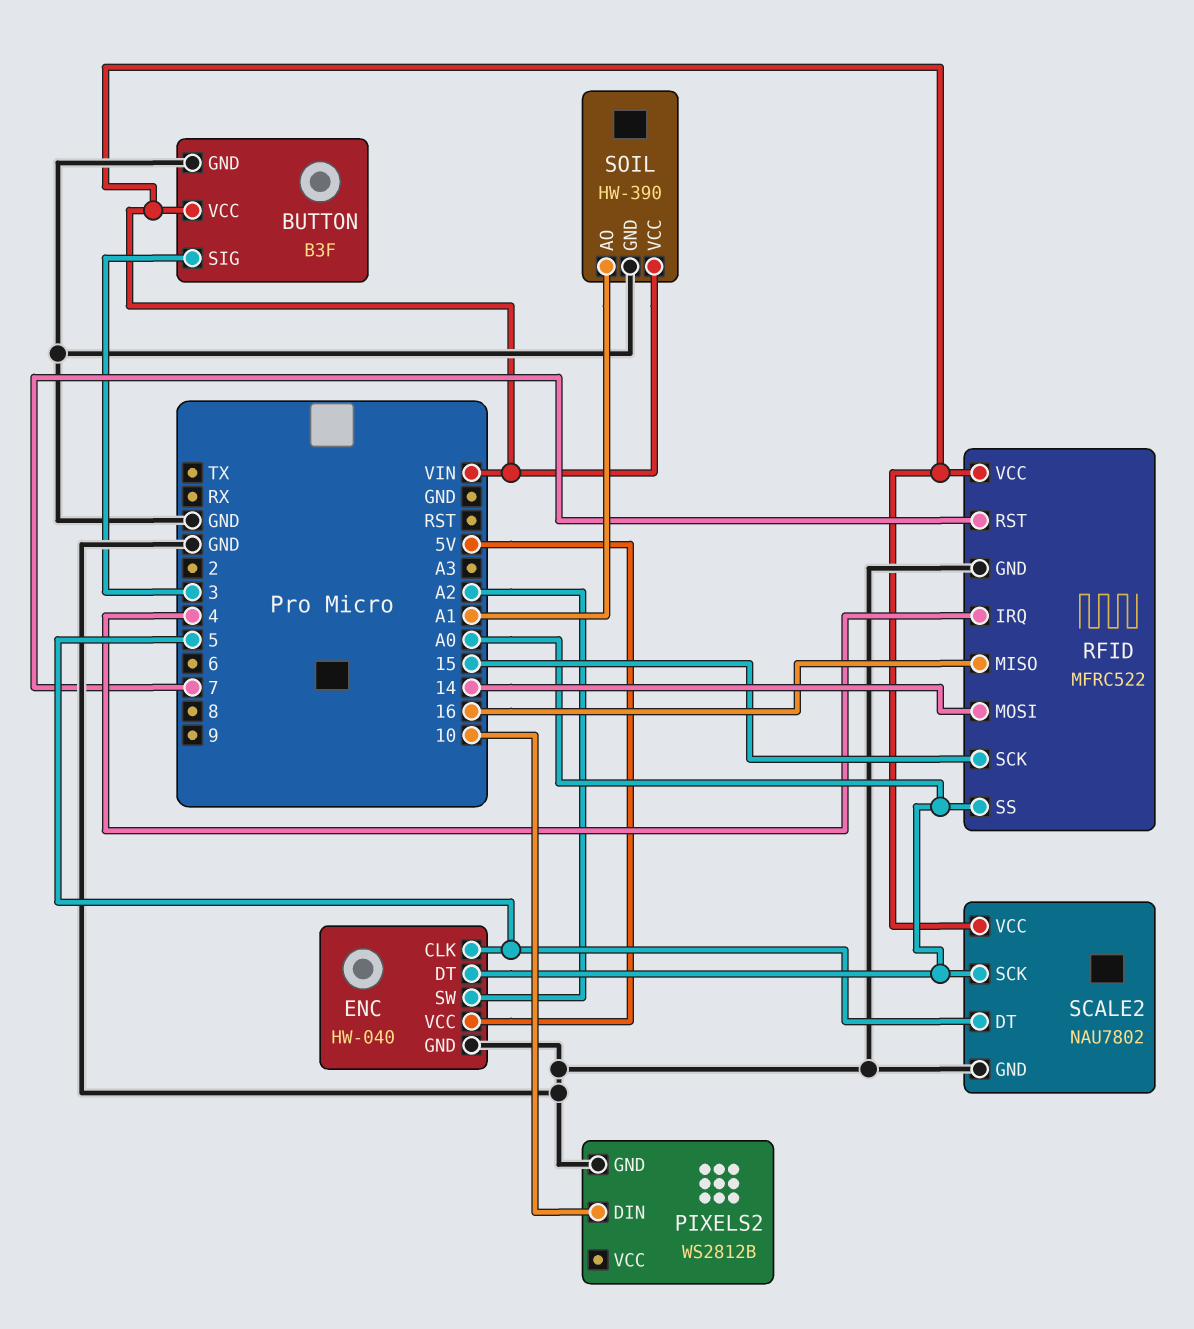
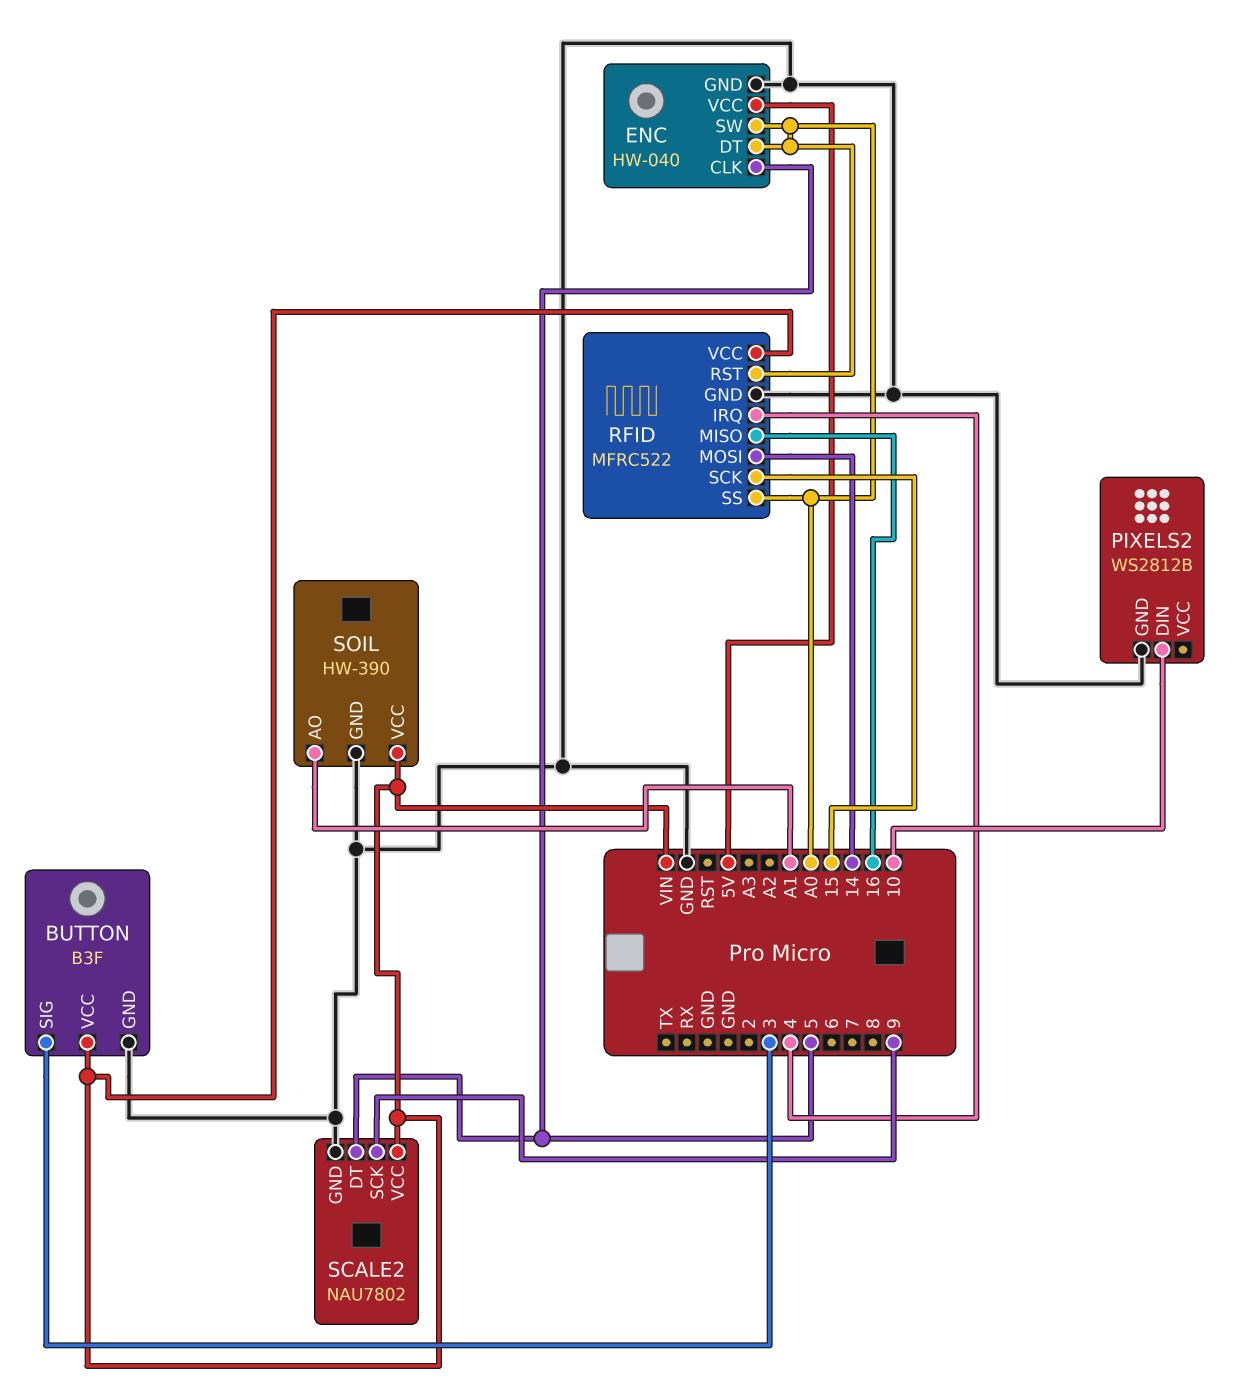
ENC pin SW: A2 -> A0
RFID pin RST: 7 -> A0
SCALE2 pin SCK: A0 -> 9

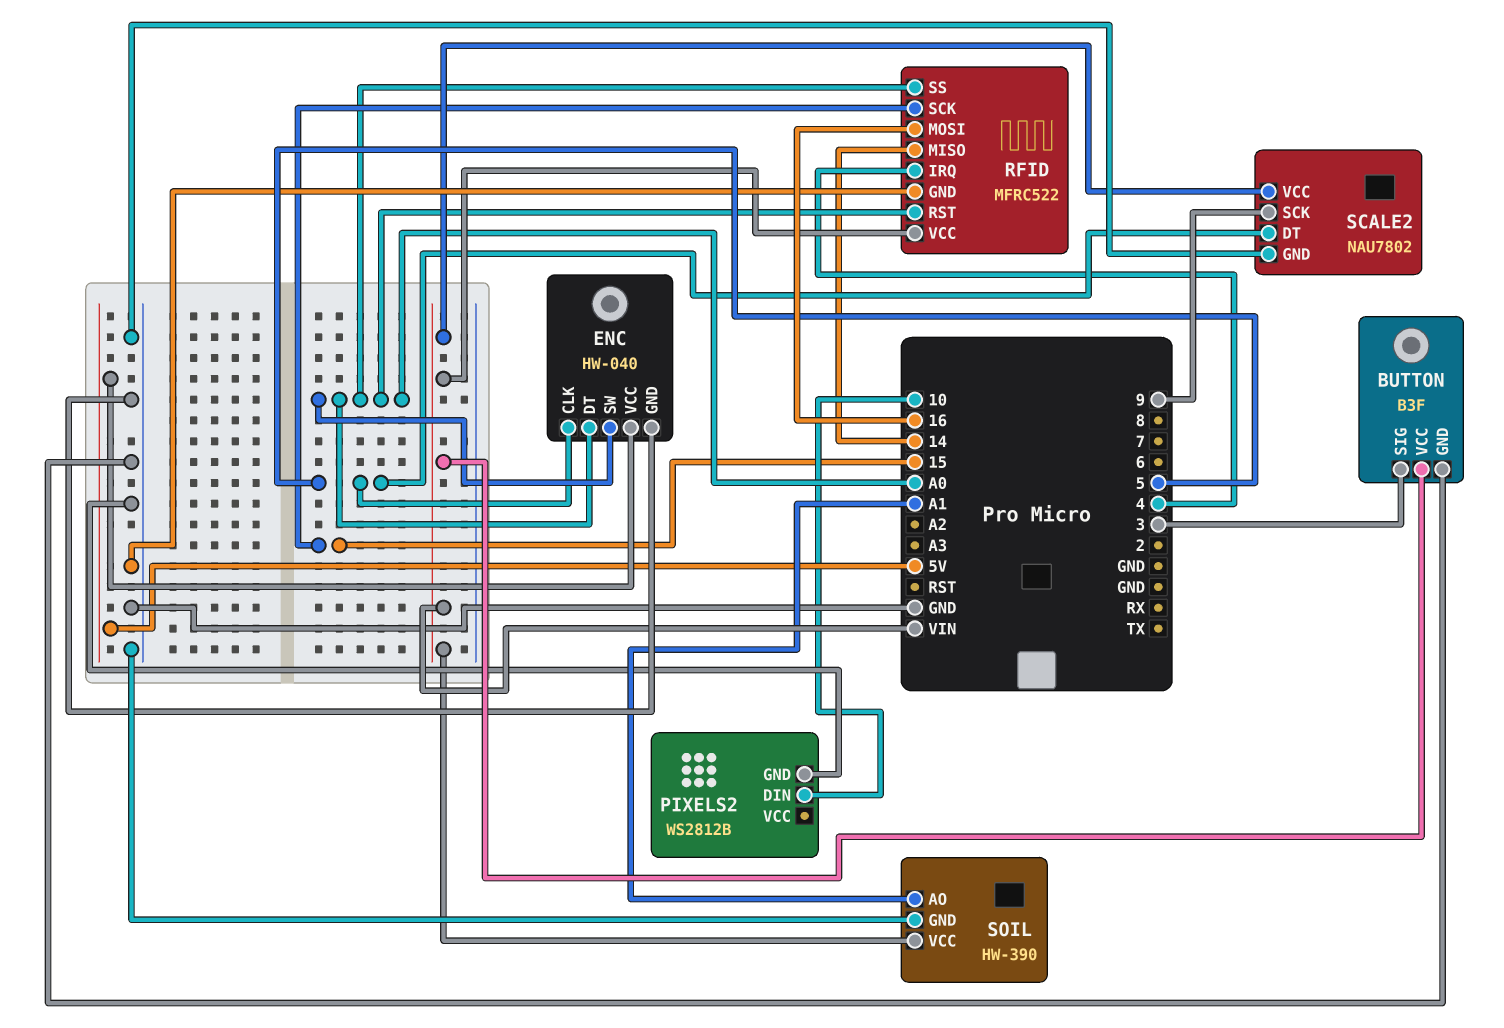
RFID pin MISO: 16 -> 14
RFID pin MOSI: 14 -> 16

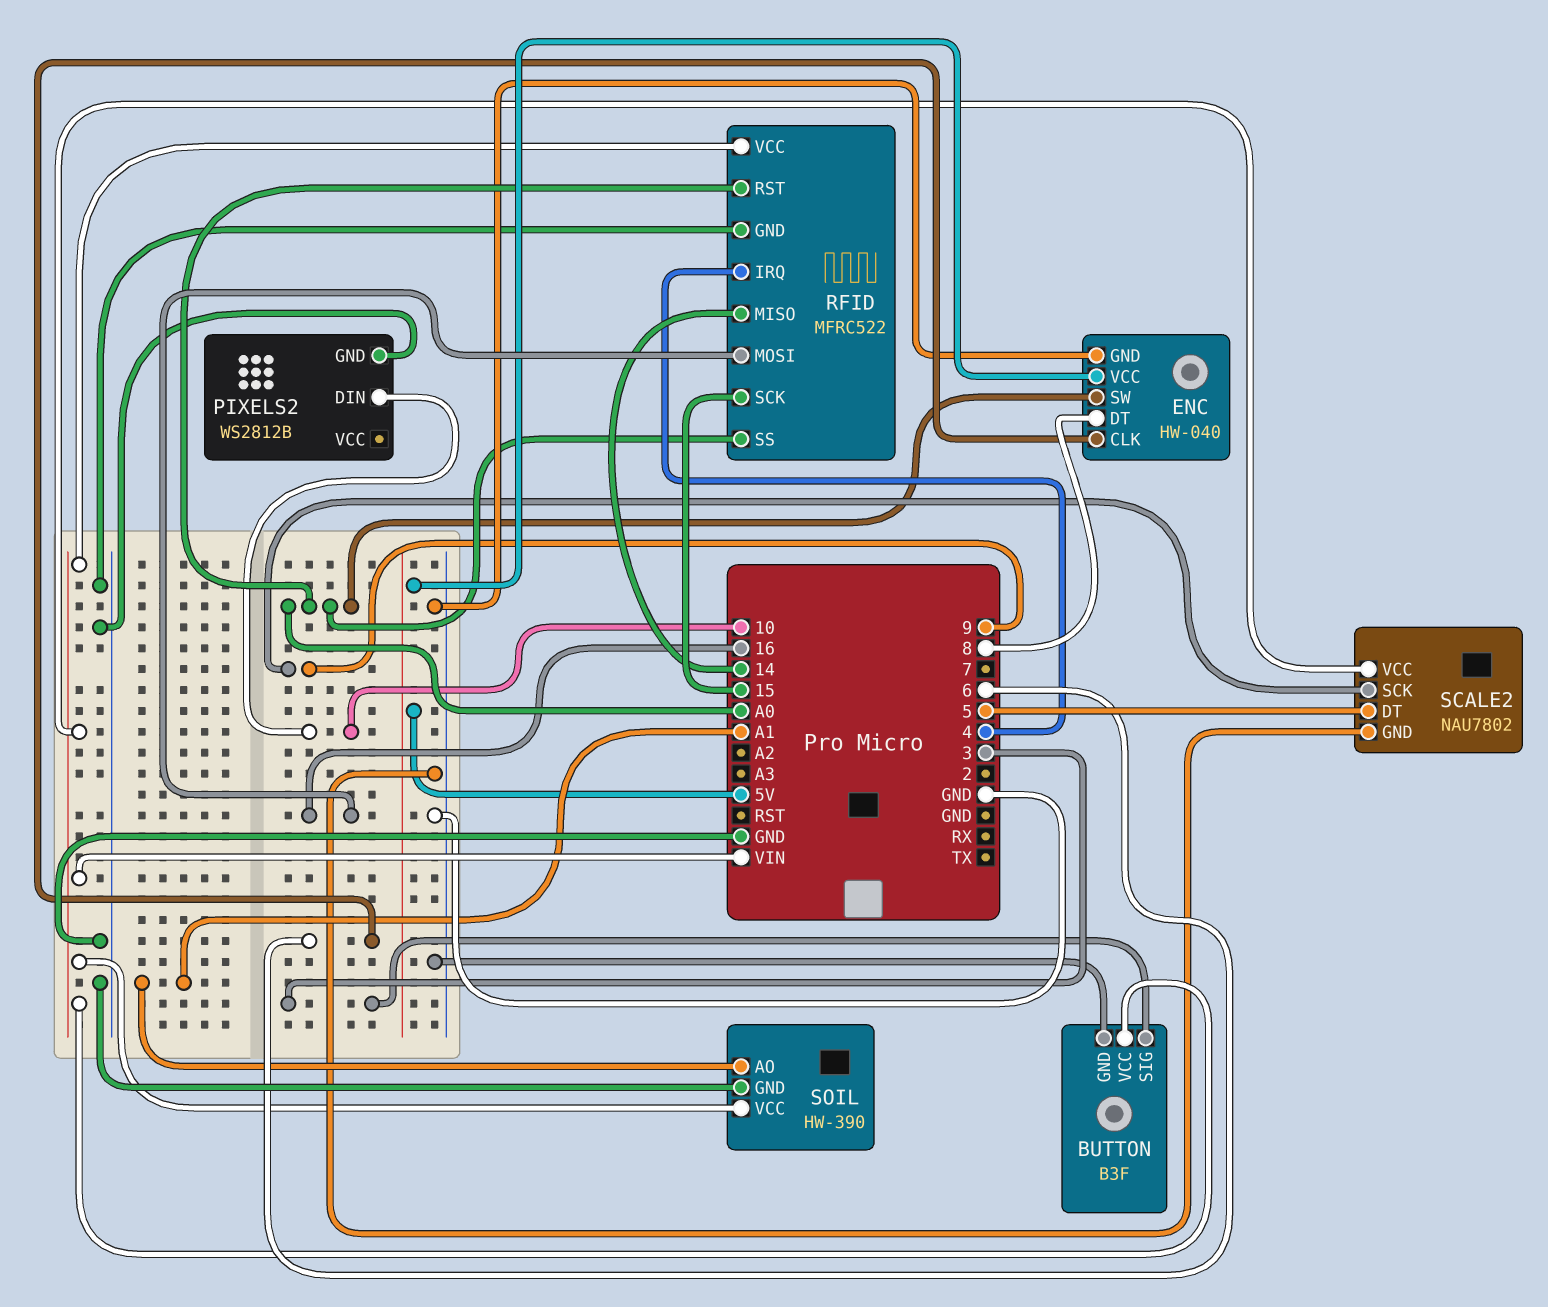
ENC pin CLK: 5 -> 6
ENC pin DT: A0 -> 8

